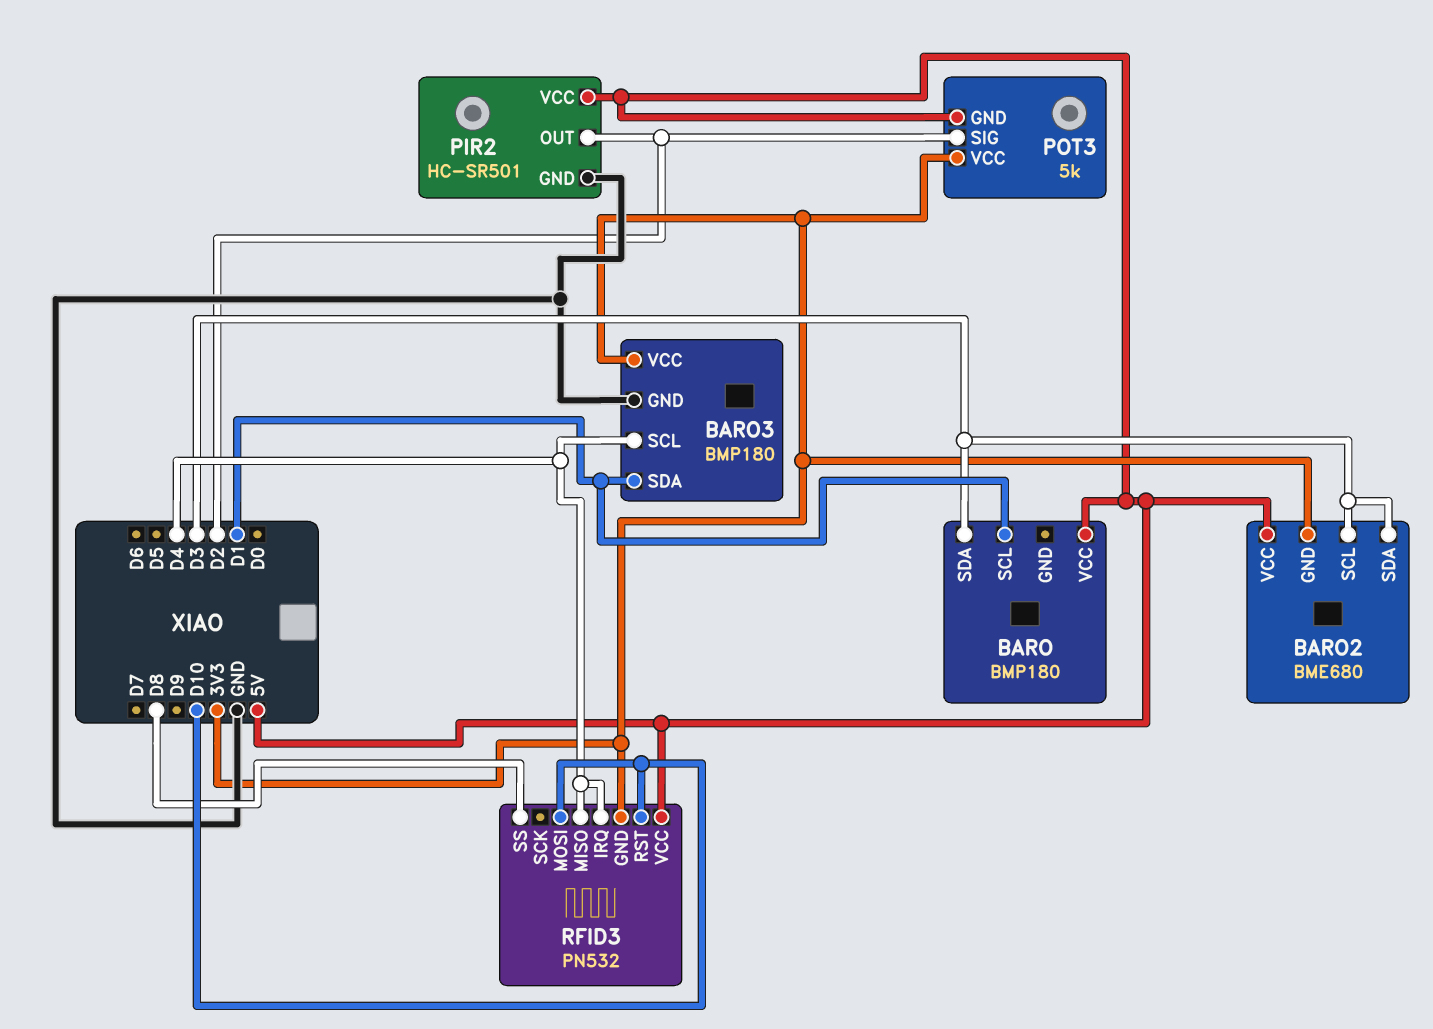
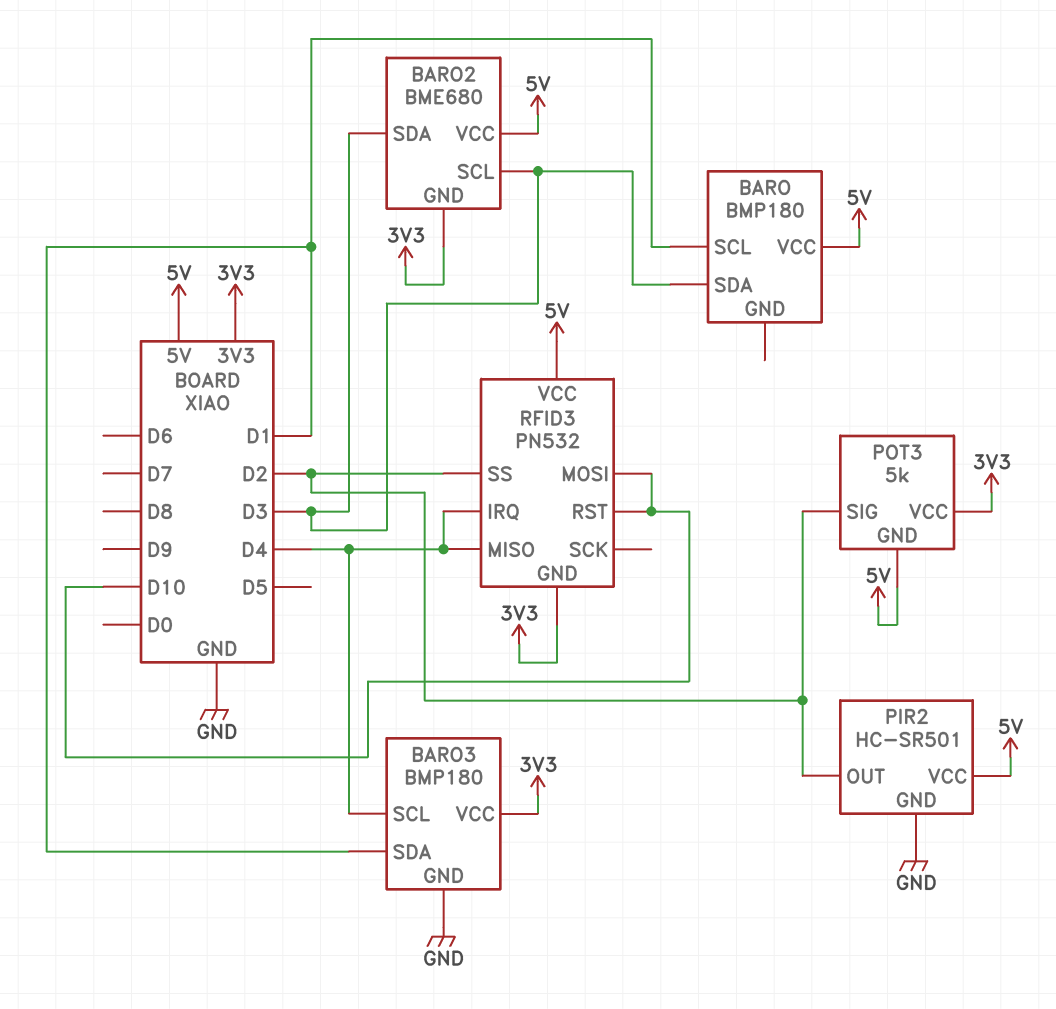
RFID3 pin SS: D8 -> D2

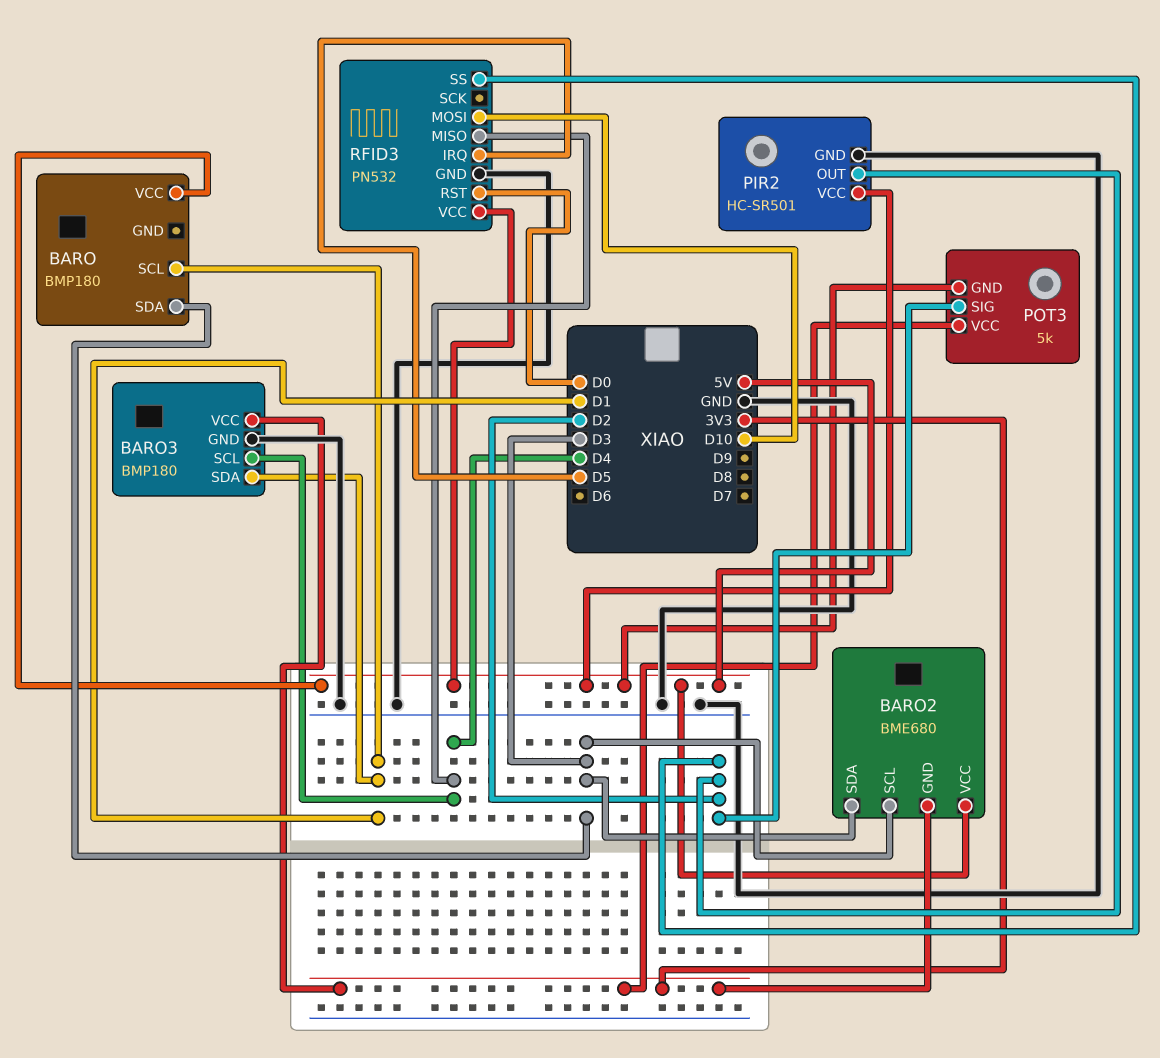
RFID3 pin GND: 3V3 -> GND
RFID3 pin IRQ: D4 -> D5
RFID3 pin RST: D10 -> D0

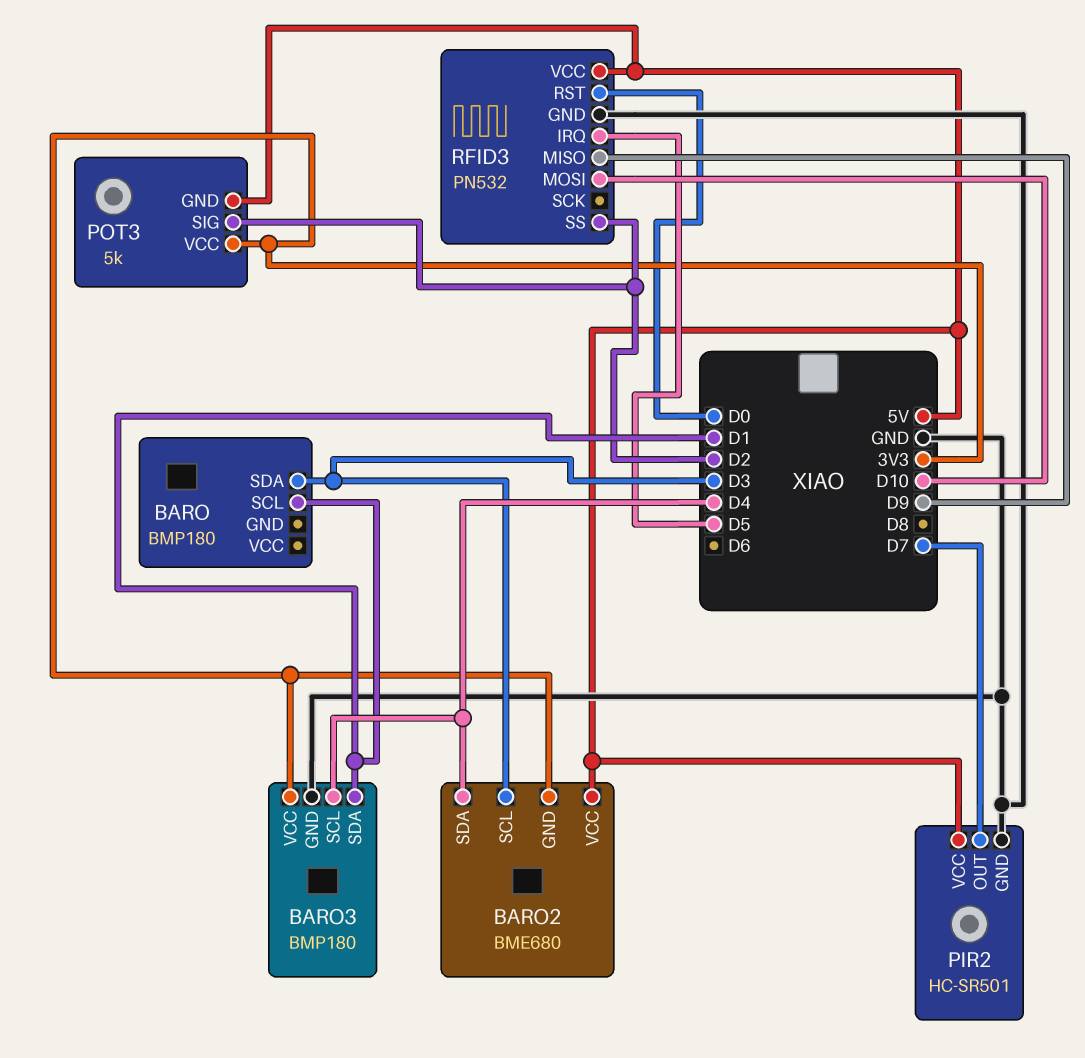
BARO pin VCC: 5V -> none
BARO2 pin SDA: D3 -> D4
PIR2 pin OUT: D2 -> D7
RFID3 pin MISO: D4 -> D9

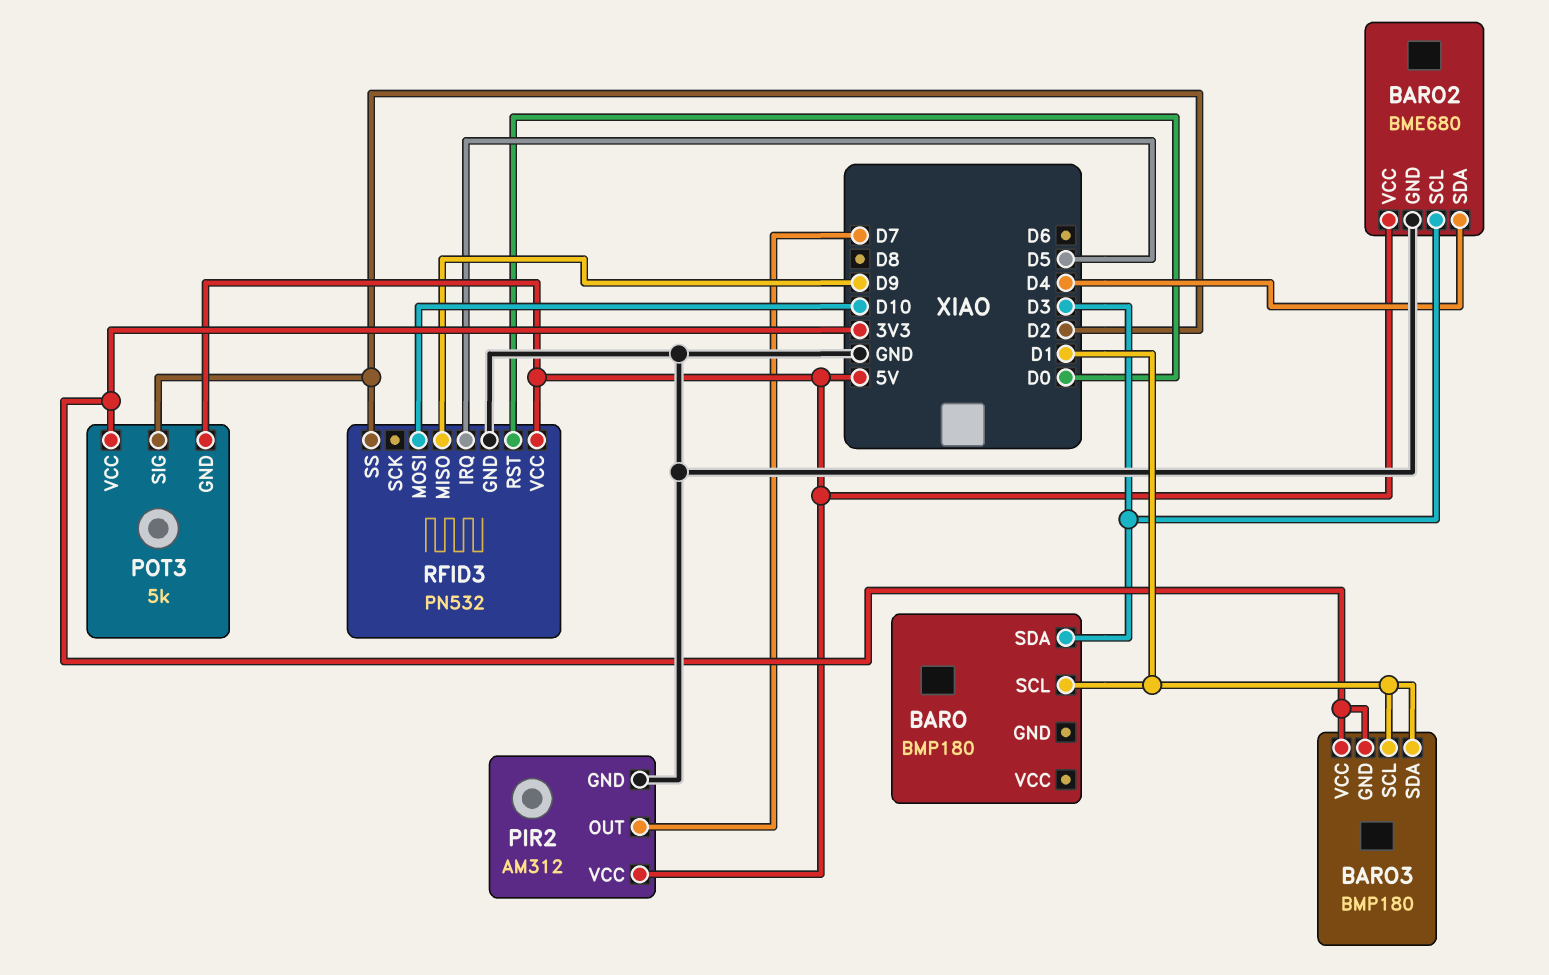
BARO2 pin GND: 3V3 -> GND
BARO3 pin GND: GND -> 3V3
BARO3 pin SCL: D4 -> D1
PIR2: HC-SR501 -> AM312

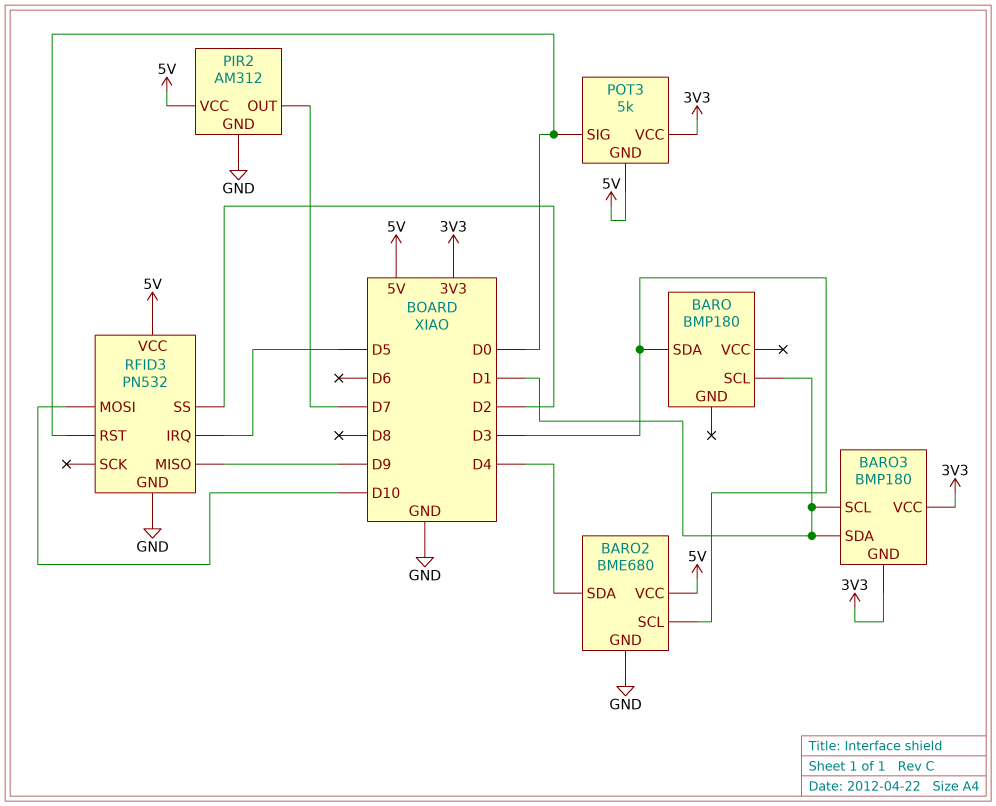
POT3 pin SIG: D2 -> D0

